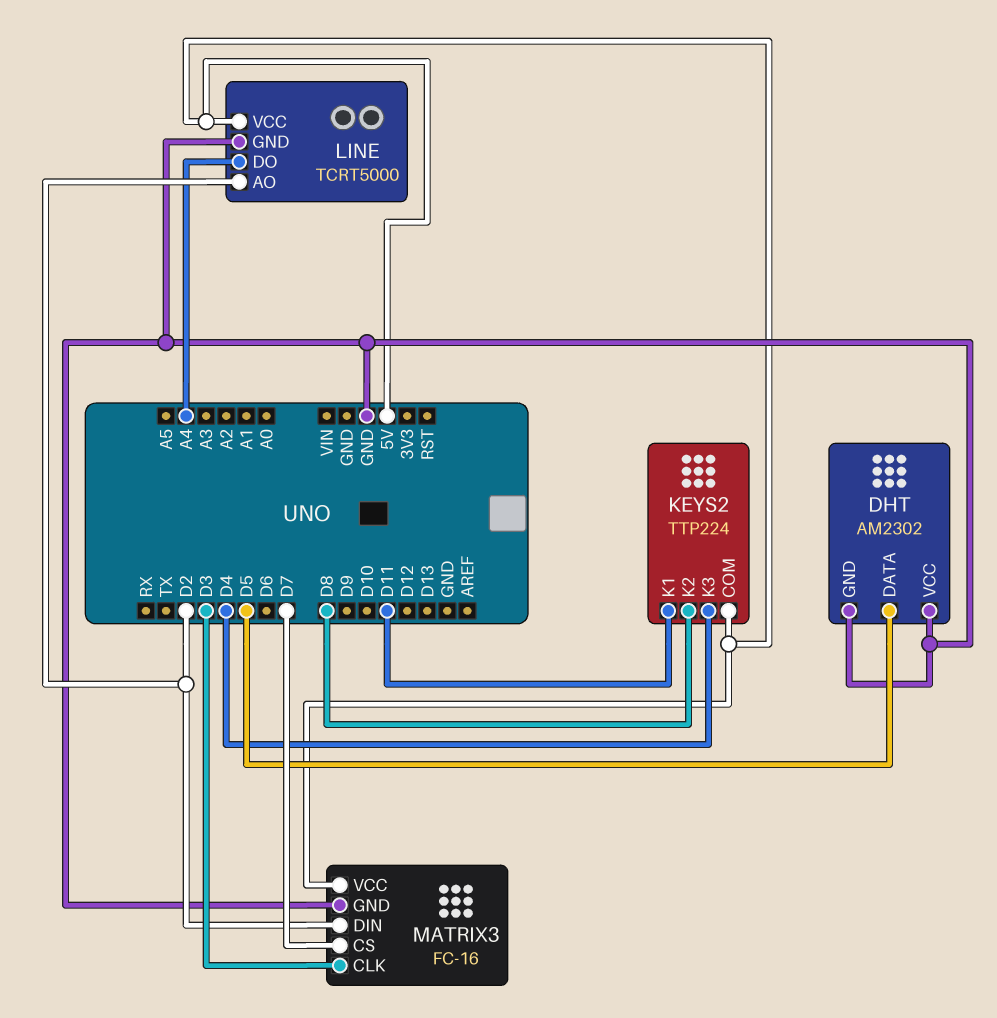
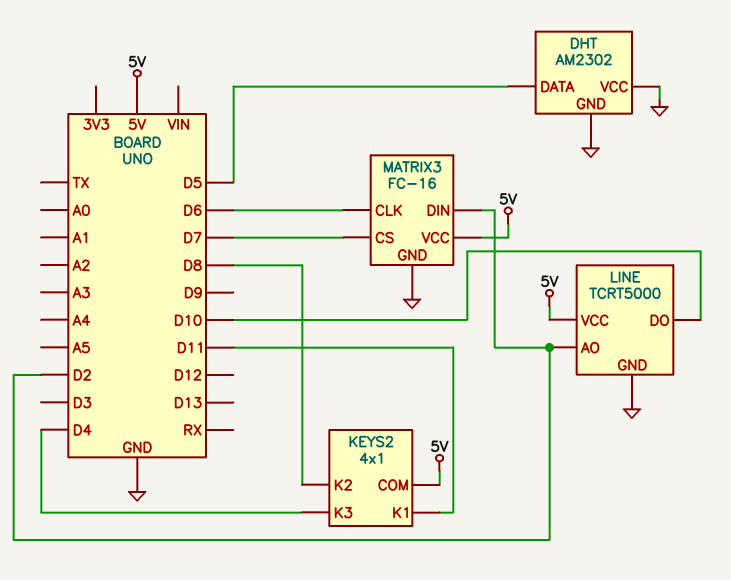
KEYS2: TTP224 -> 4x1
LINE pin DO: A4 -> D10
MATRIX3 pin CLK: D3 -> D6

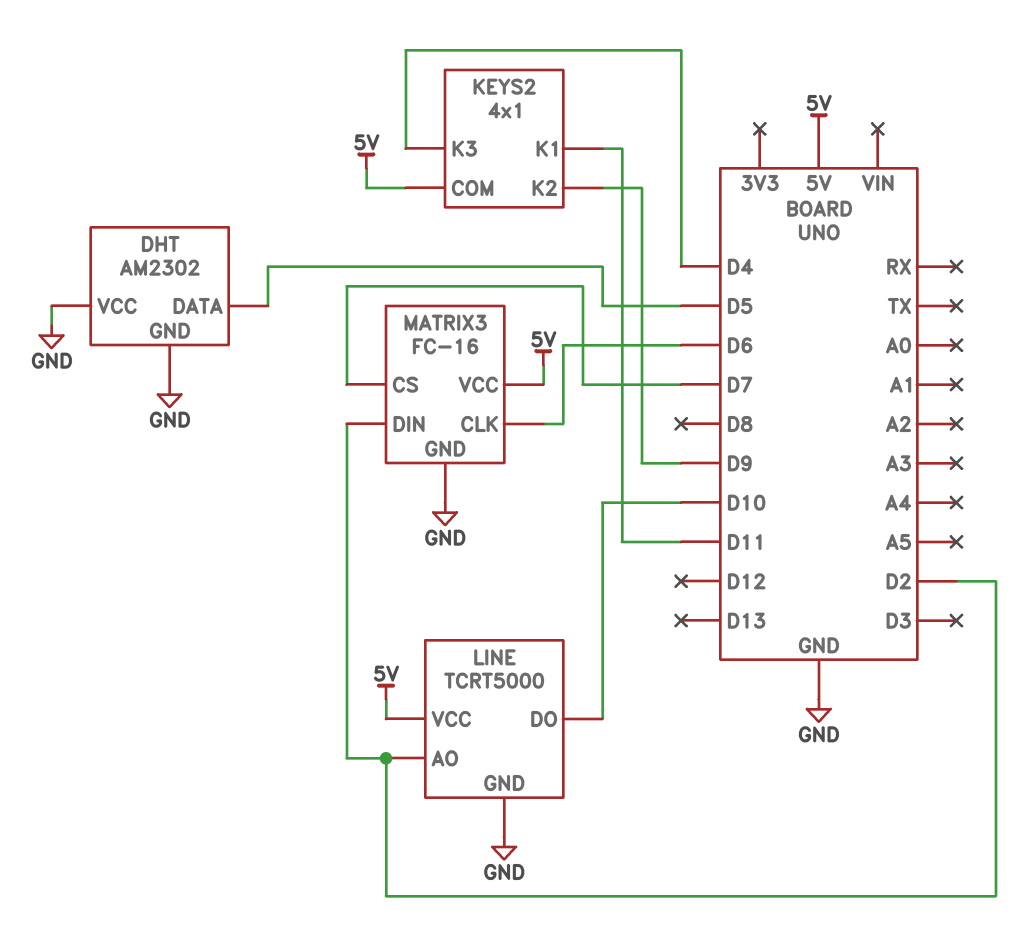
KEYS2 pin K2: D8 -> D9

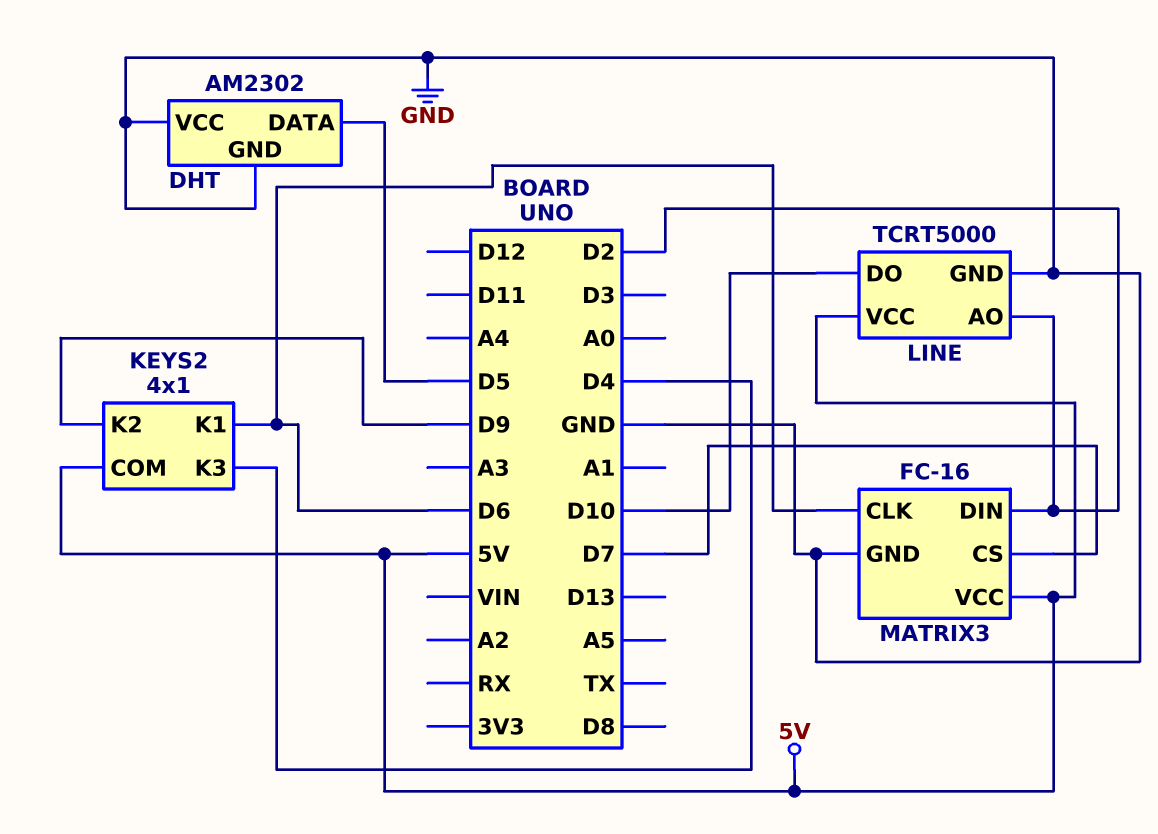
KEYS2 pin K1: D11 -> D6

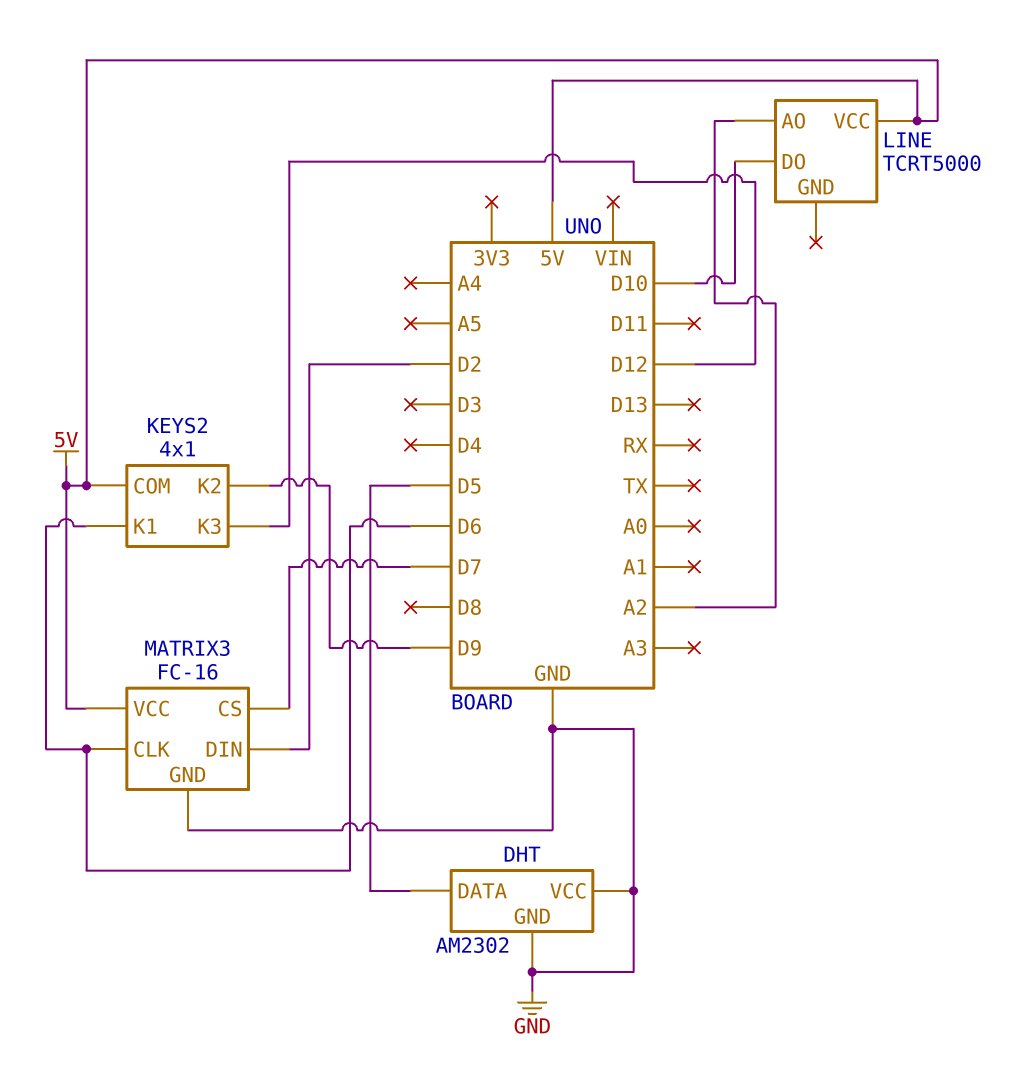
KEYS2 pin K3: D4 -> D12
LINE pin AO: D2 -> A2
LINE pin GND: GND -> none

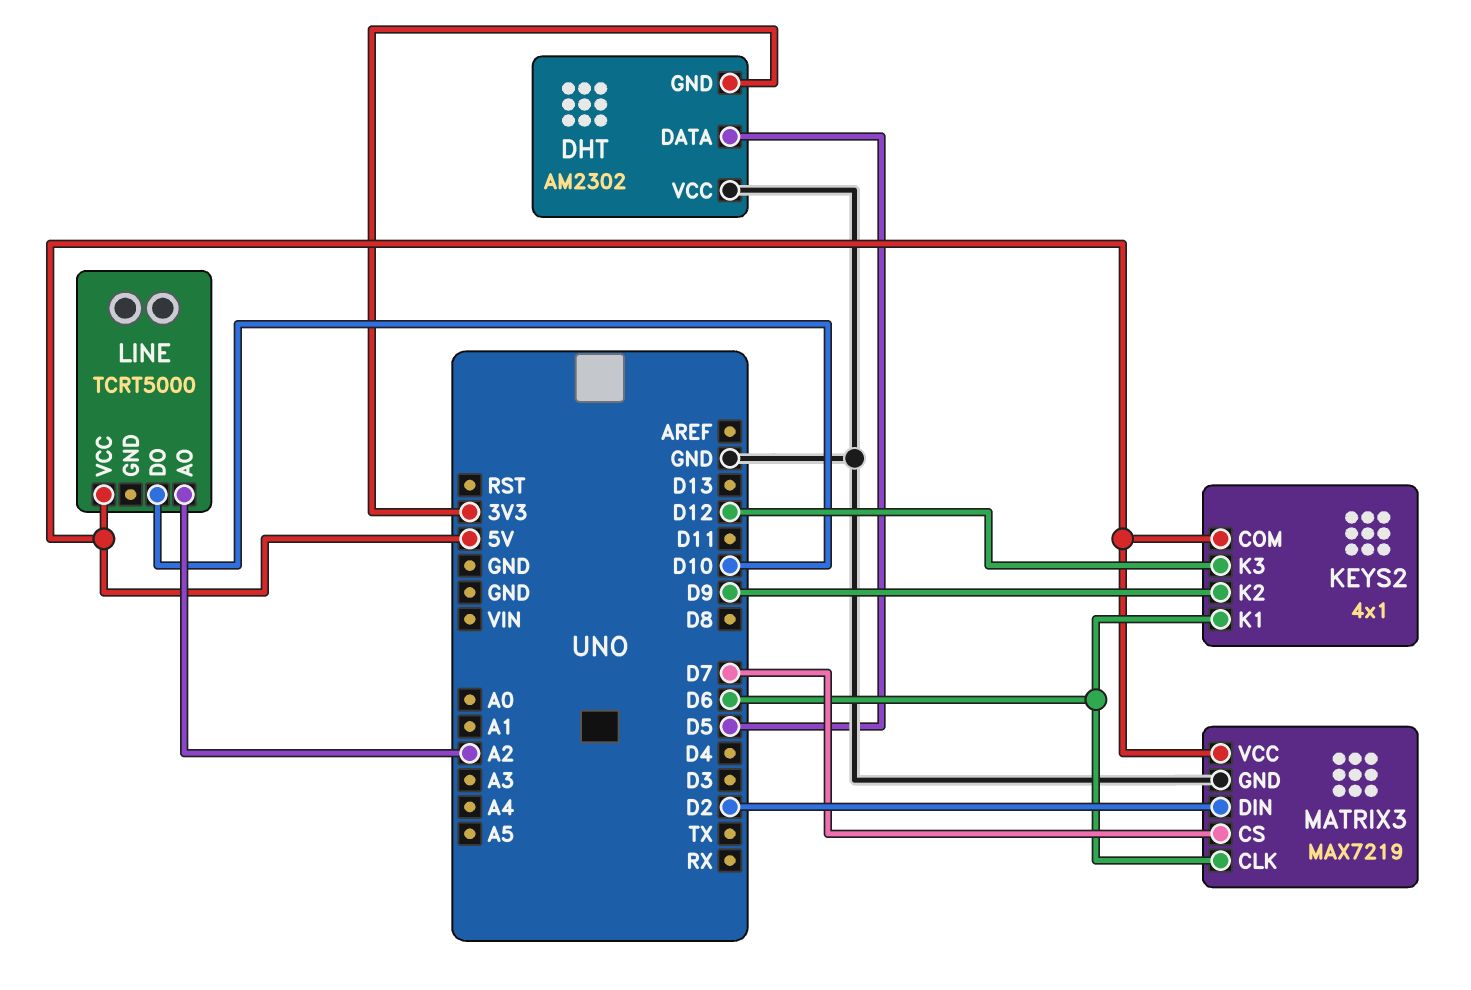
DHT pin GND: GND -> 3V3
MATRIX3: FC-16 -> MAX7219

